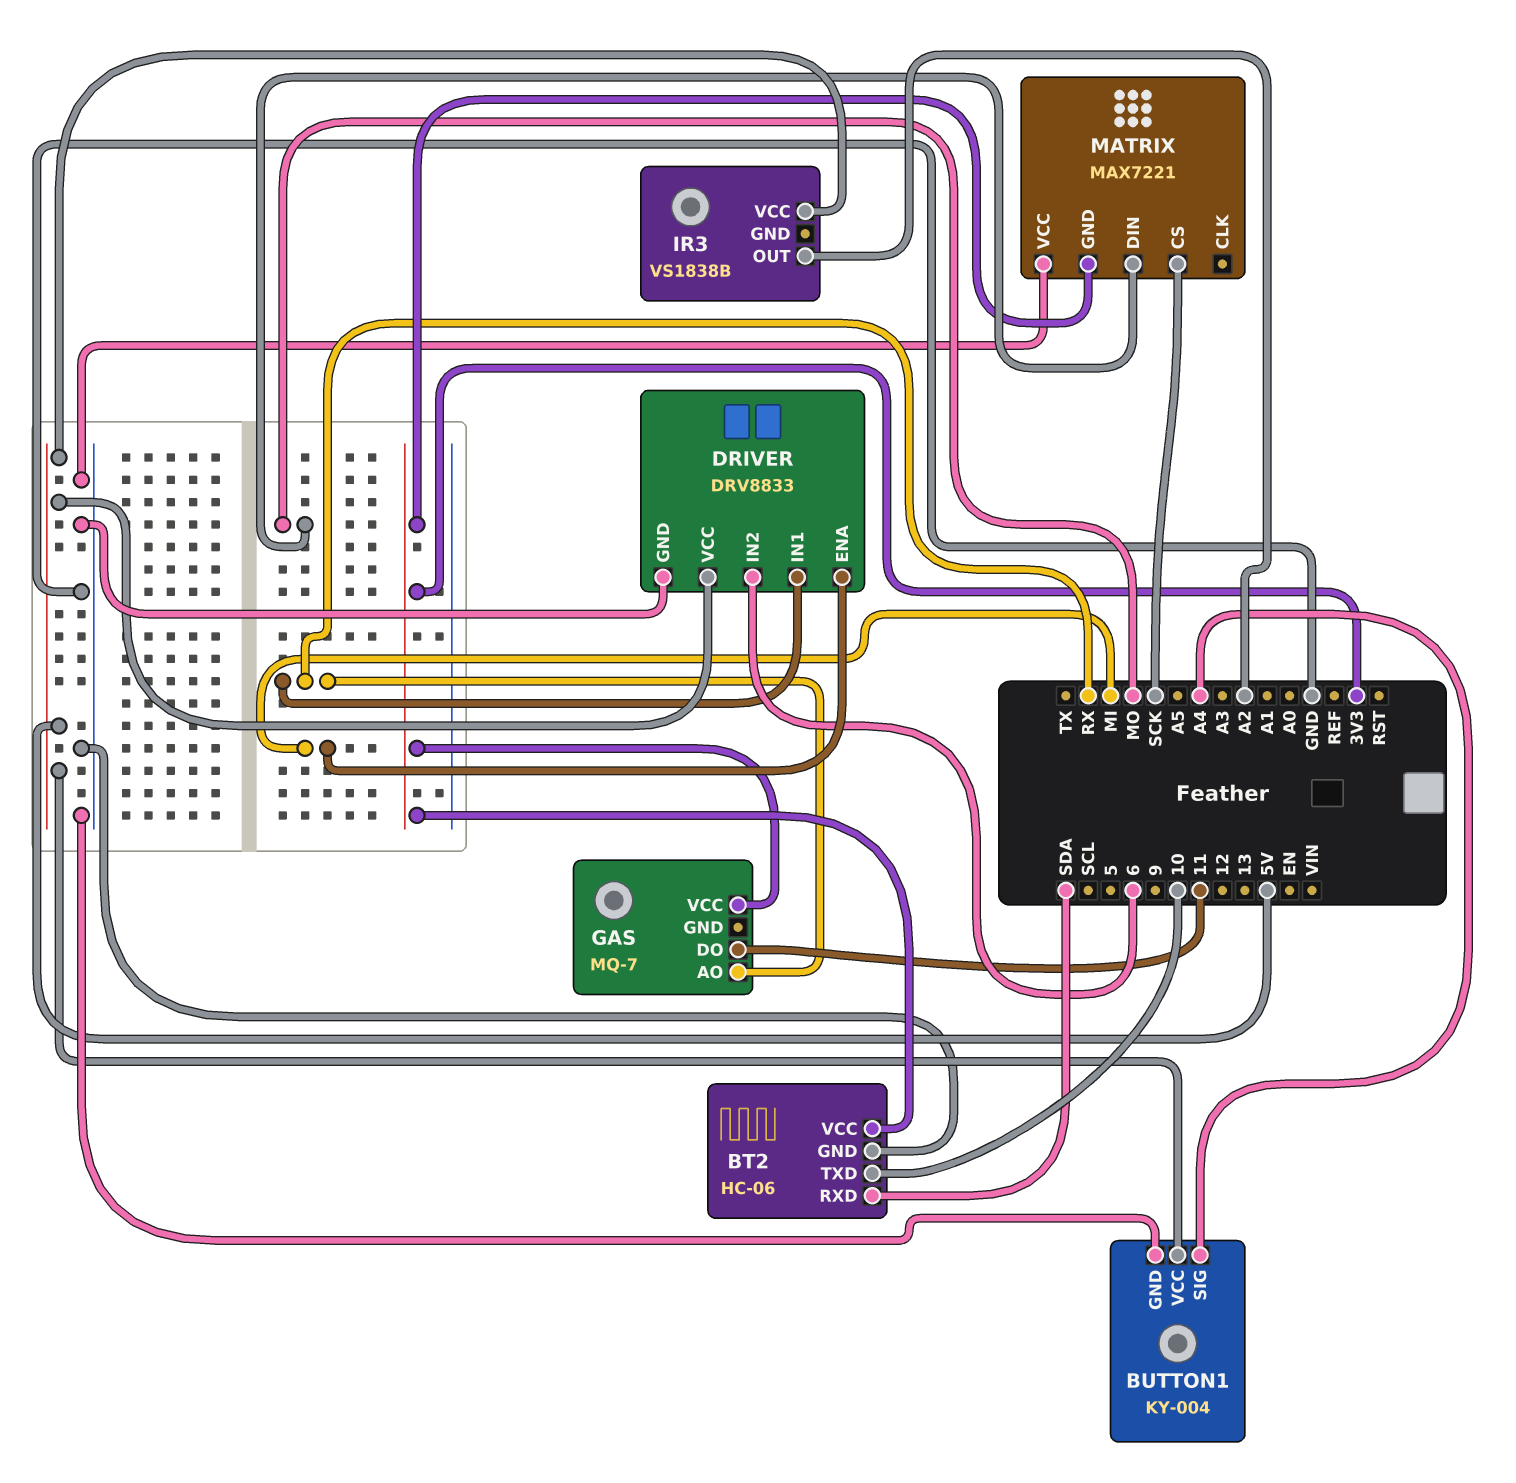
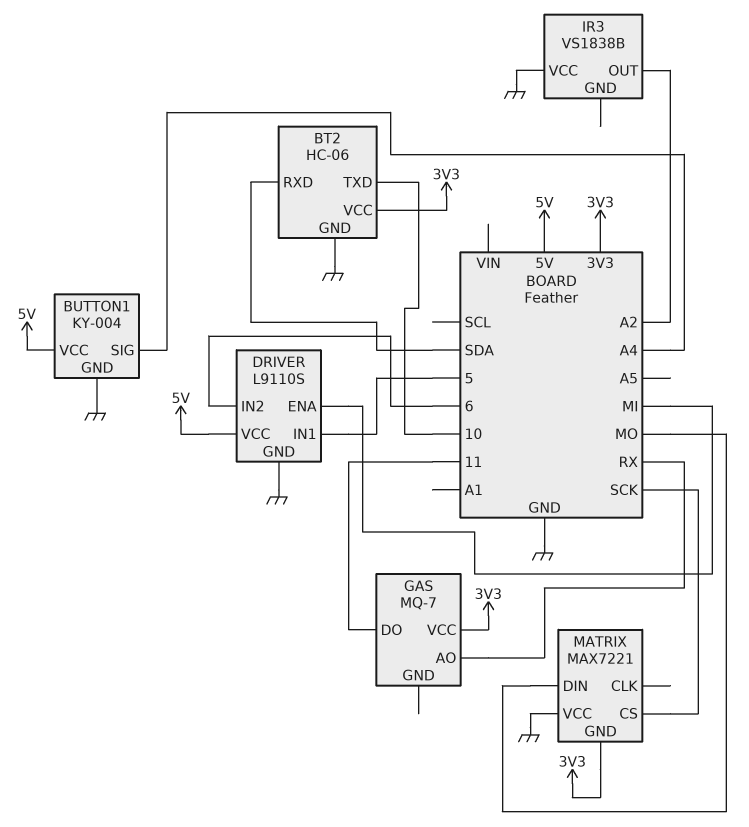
DRIVER: DRV8833 -> L9110S
DRIVER pin IN1: RX -> 5
IR3 pin VCC: 5V -> GND

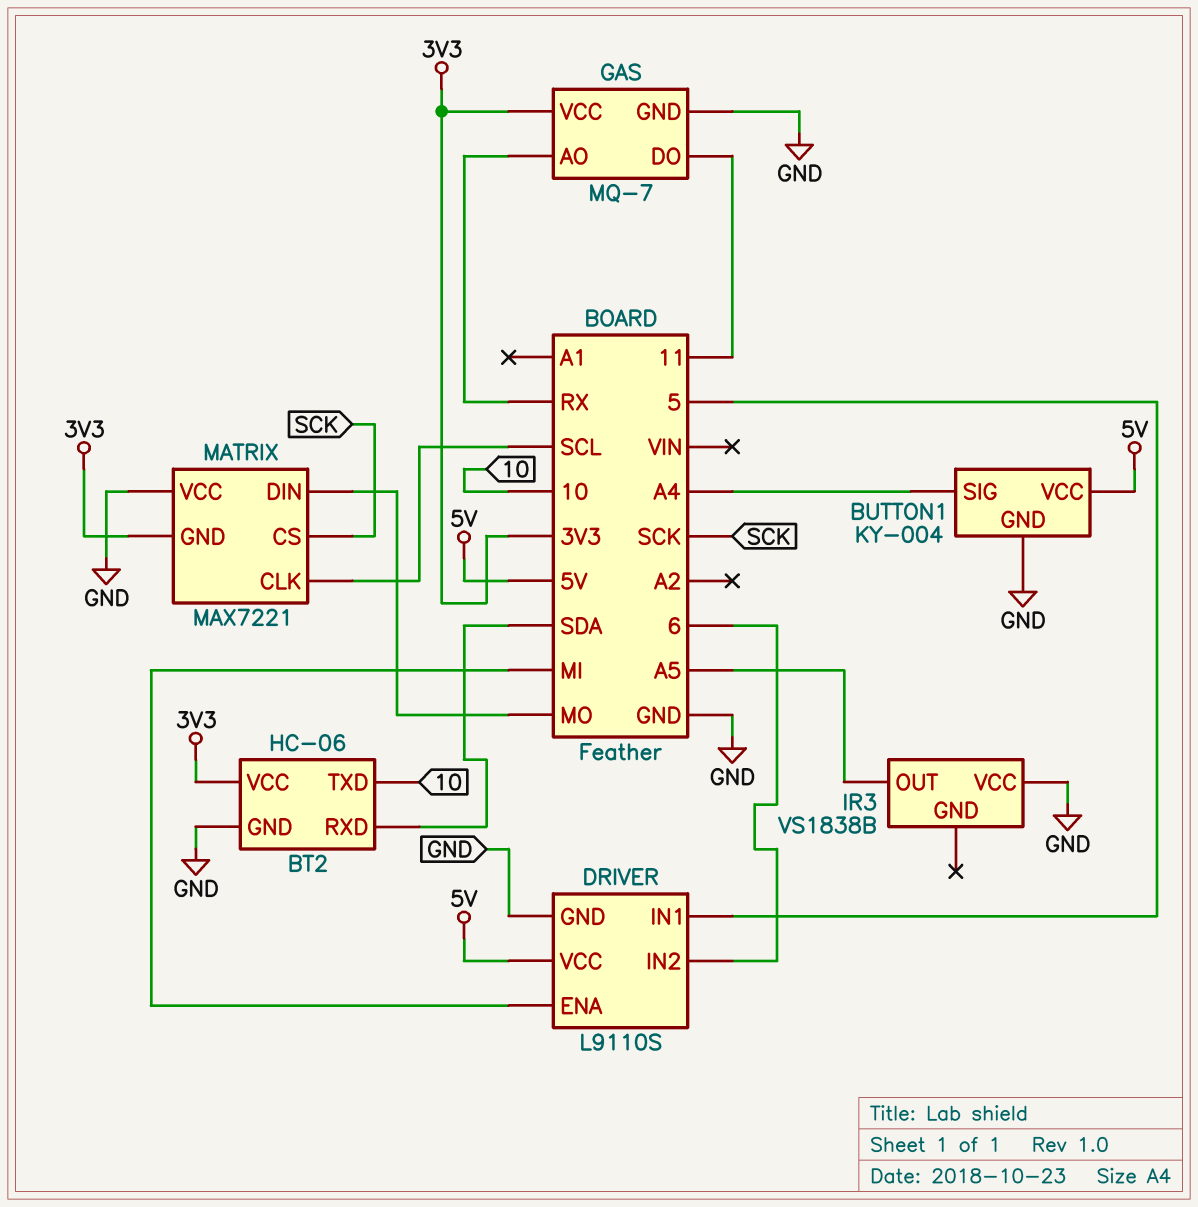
GAS pin GND: none -> GND
IR3 pin OUT: A2 -> A5
MATRIX pin CLK: none -> SCL

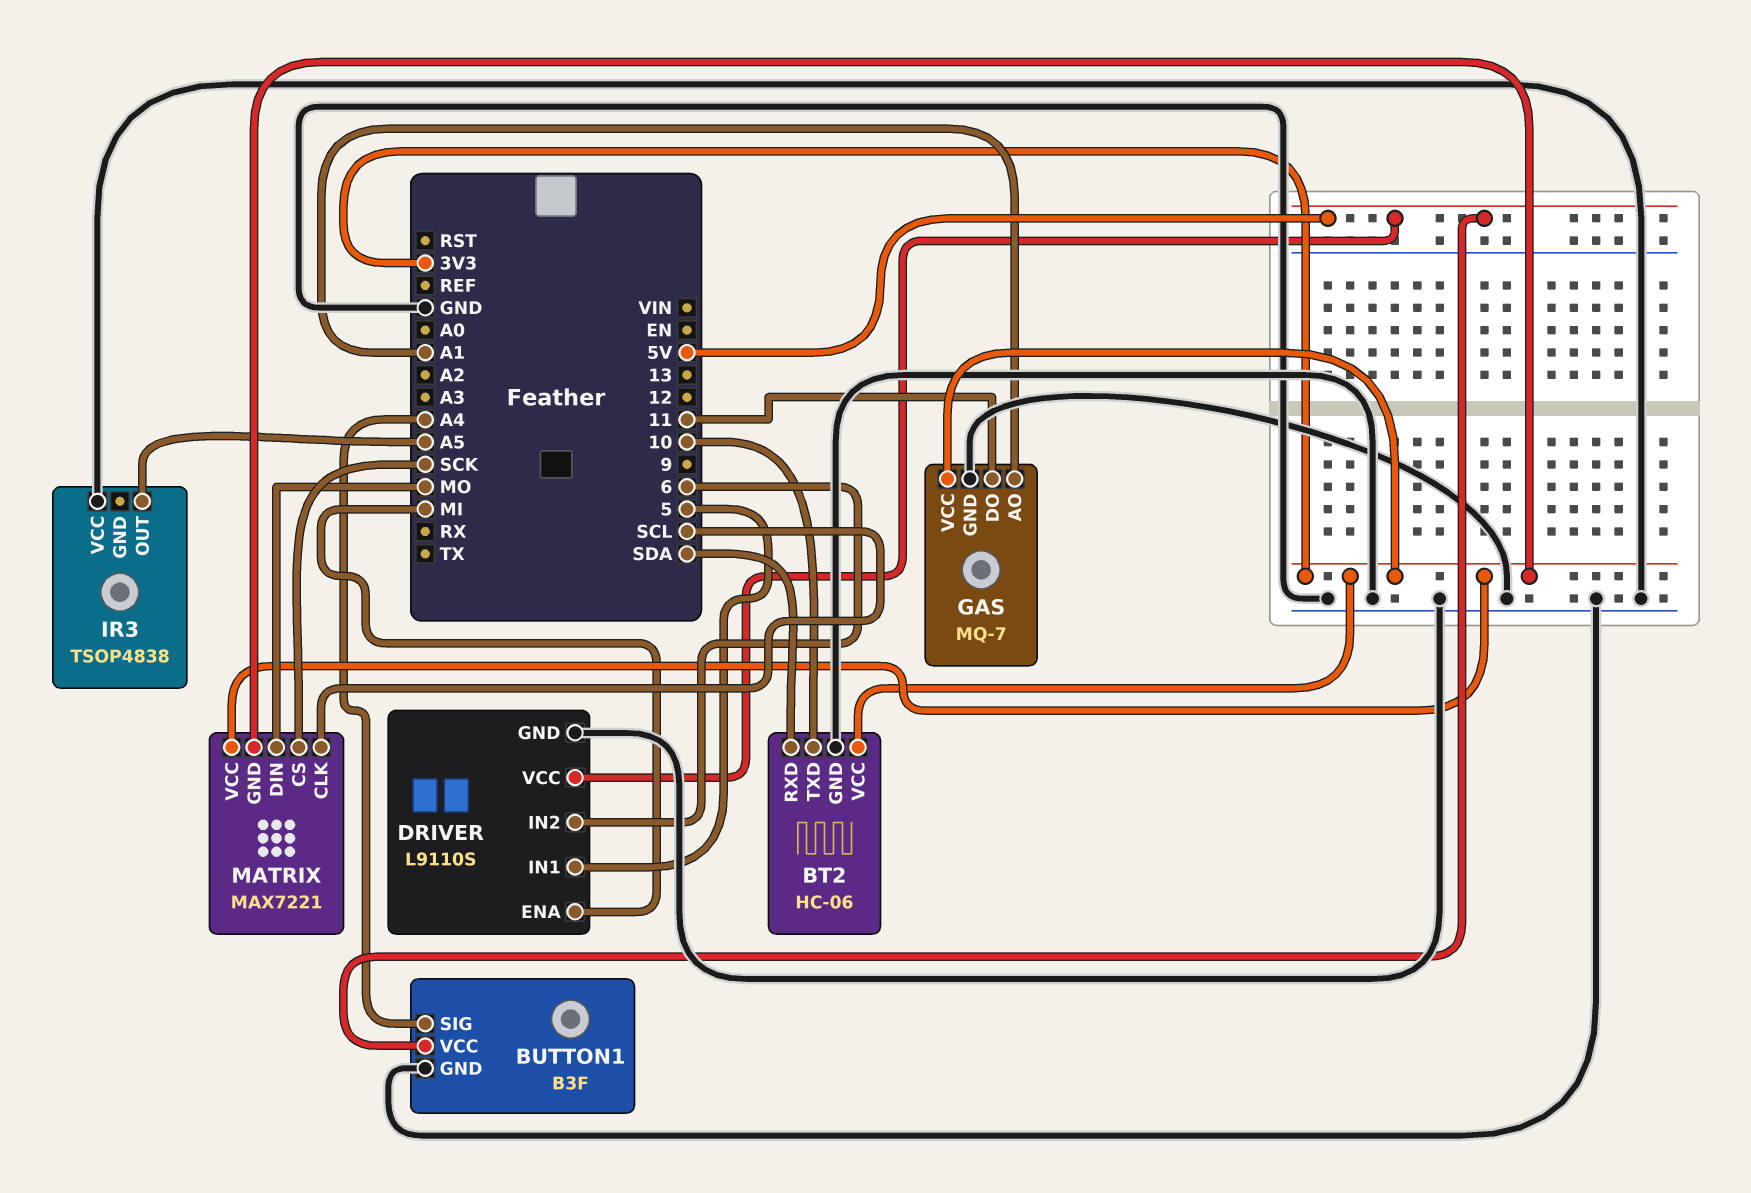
BUTTON1: KY-004 -> B3F
GAS pin AO: RX -> A1
IR3: VS1838B -> TSOP4838
MATRIX pin VCC: GND -> 3V3

